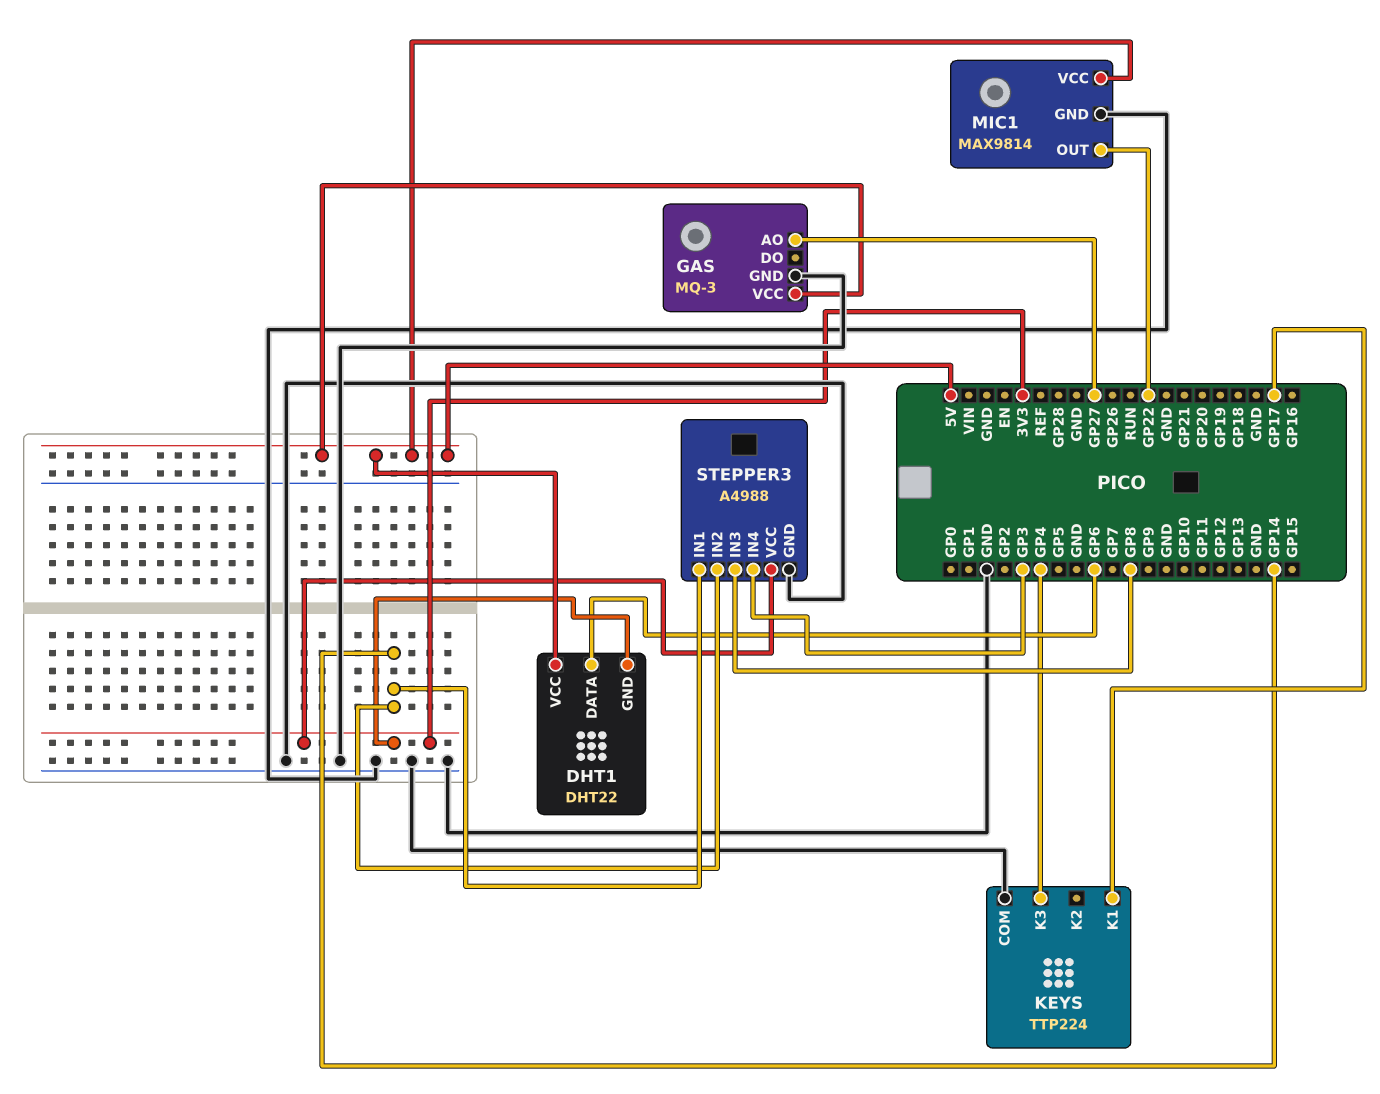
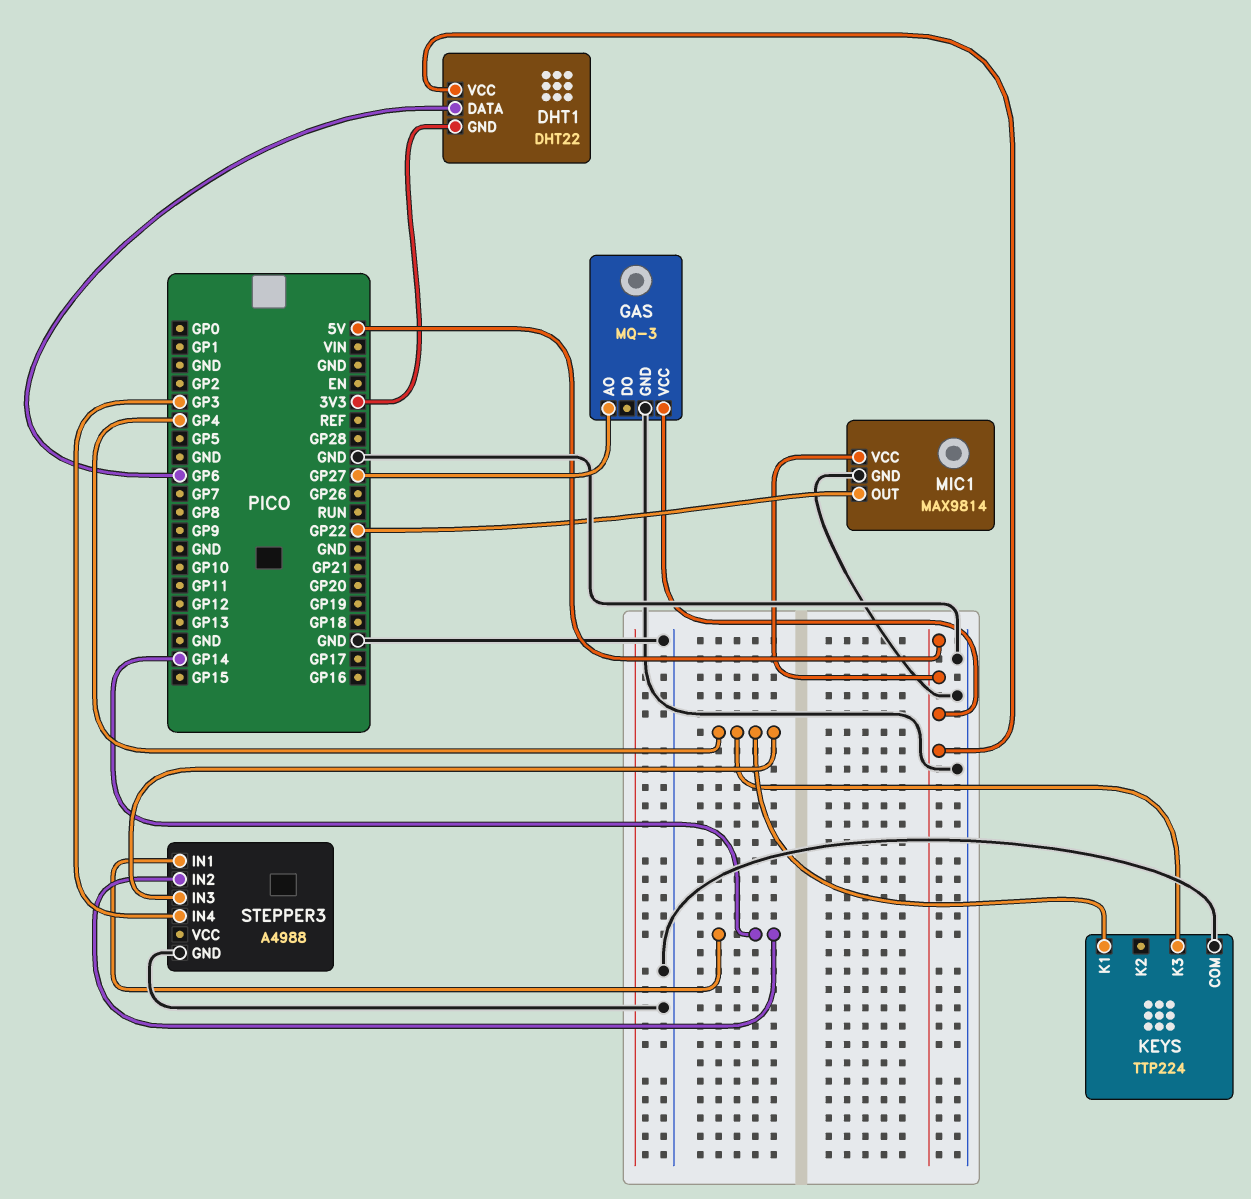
KEYS pin K1: GP17 -> GP4
STEPPER3 pin IN3: GP8 -> GP4
STEPPER3 pin VCC: 3V3 -> none

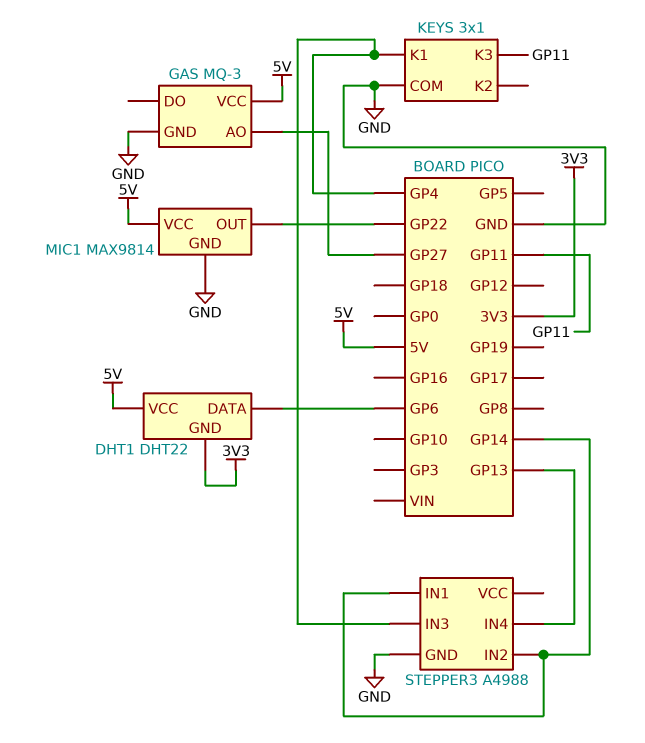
KEYS: TTP224 -> 3x1
KEYS pin K3: GP4 -> GP11
STEPPER3 pin IN4: GP3 -> GP13

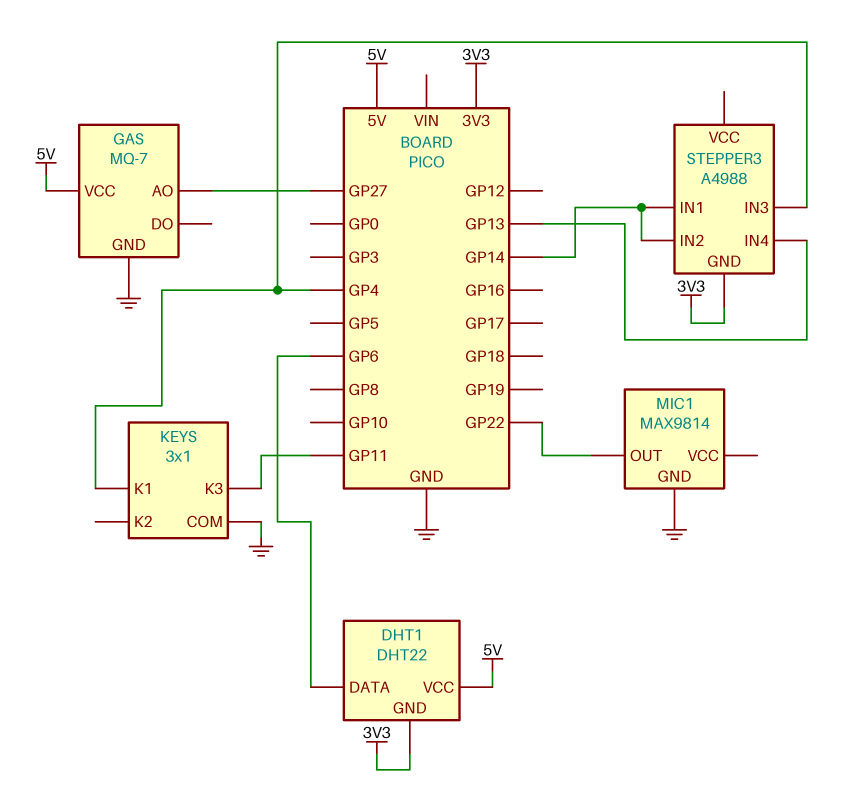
GAS: MQ-3 -> MQ-7
MIC1 pin VCC: 5V -> none
STEPPER3 pin GND: GND -> 3V3

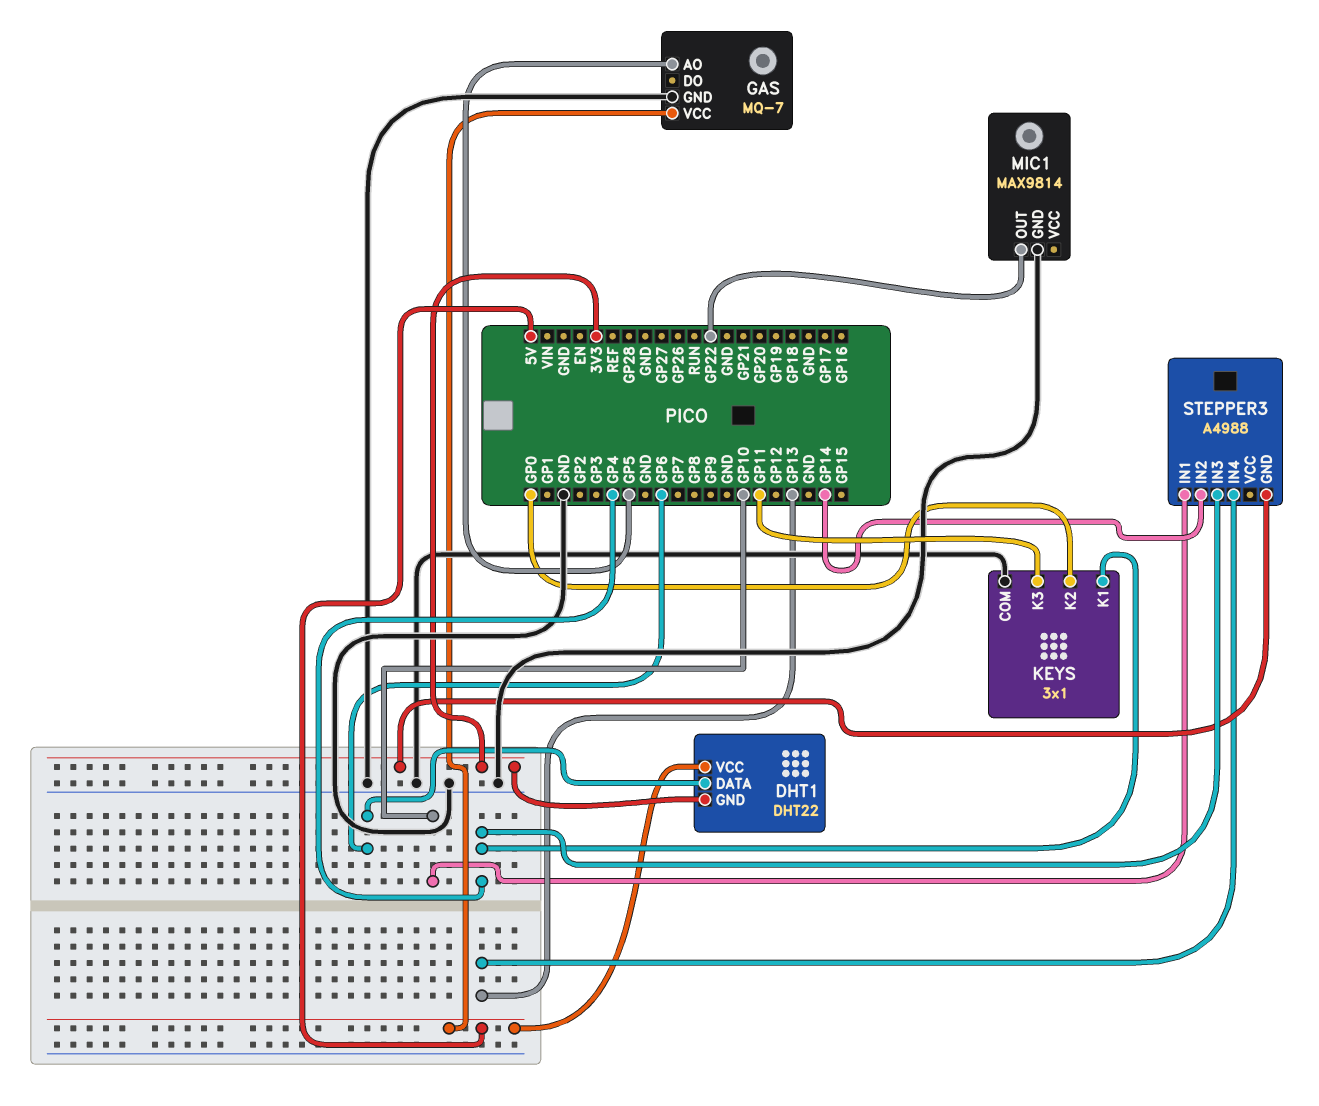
GAS pin AO: GP27 -> GP5
KEYS pin K2: none -> GP0
STEPPER3 pin IN1: GP14 -> GP10

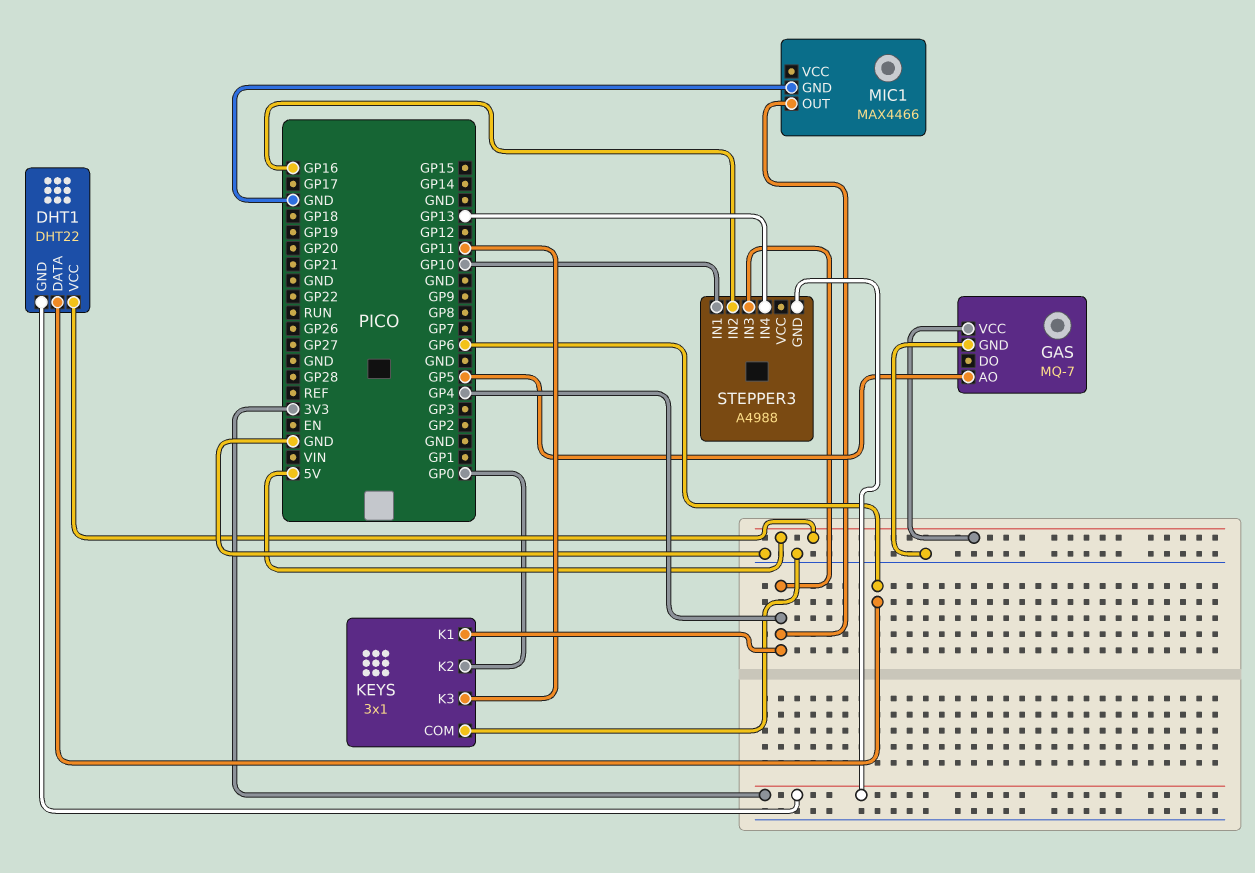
MIC1: MAX9814 -> MAX4466
MIC1 pin OUT: GP22 -> GP4
STEPPER3 pin IN2: GP14 -> GP16

